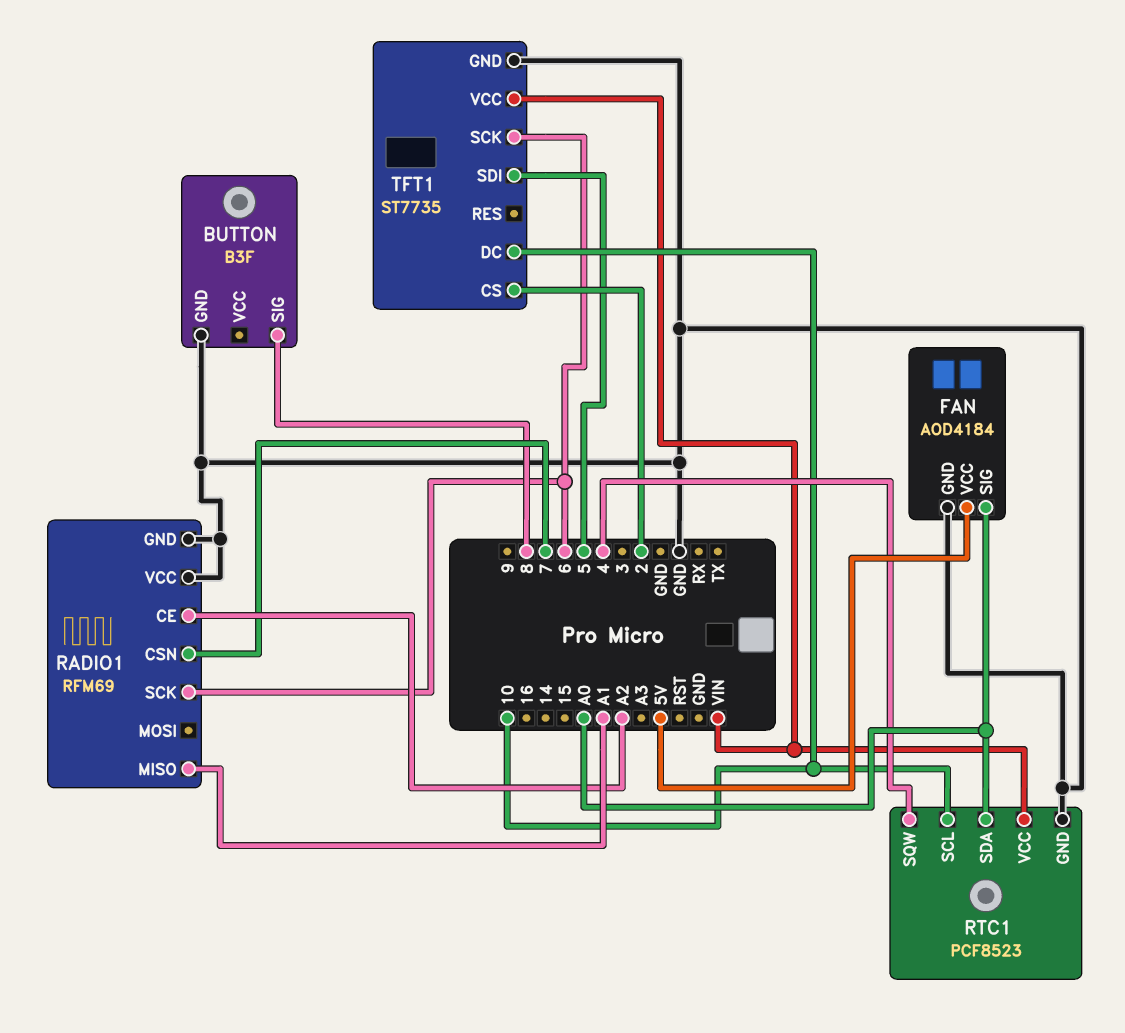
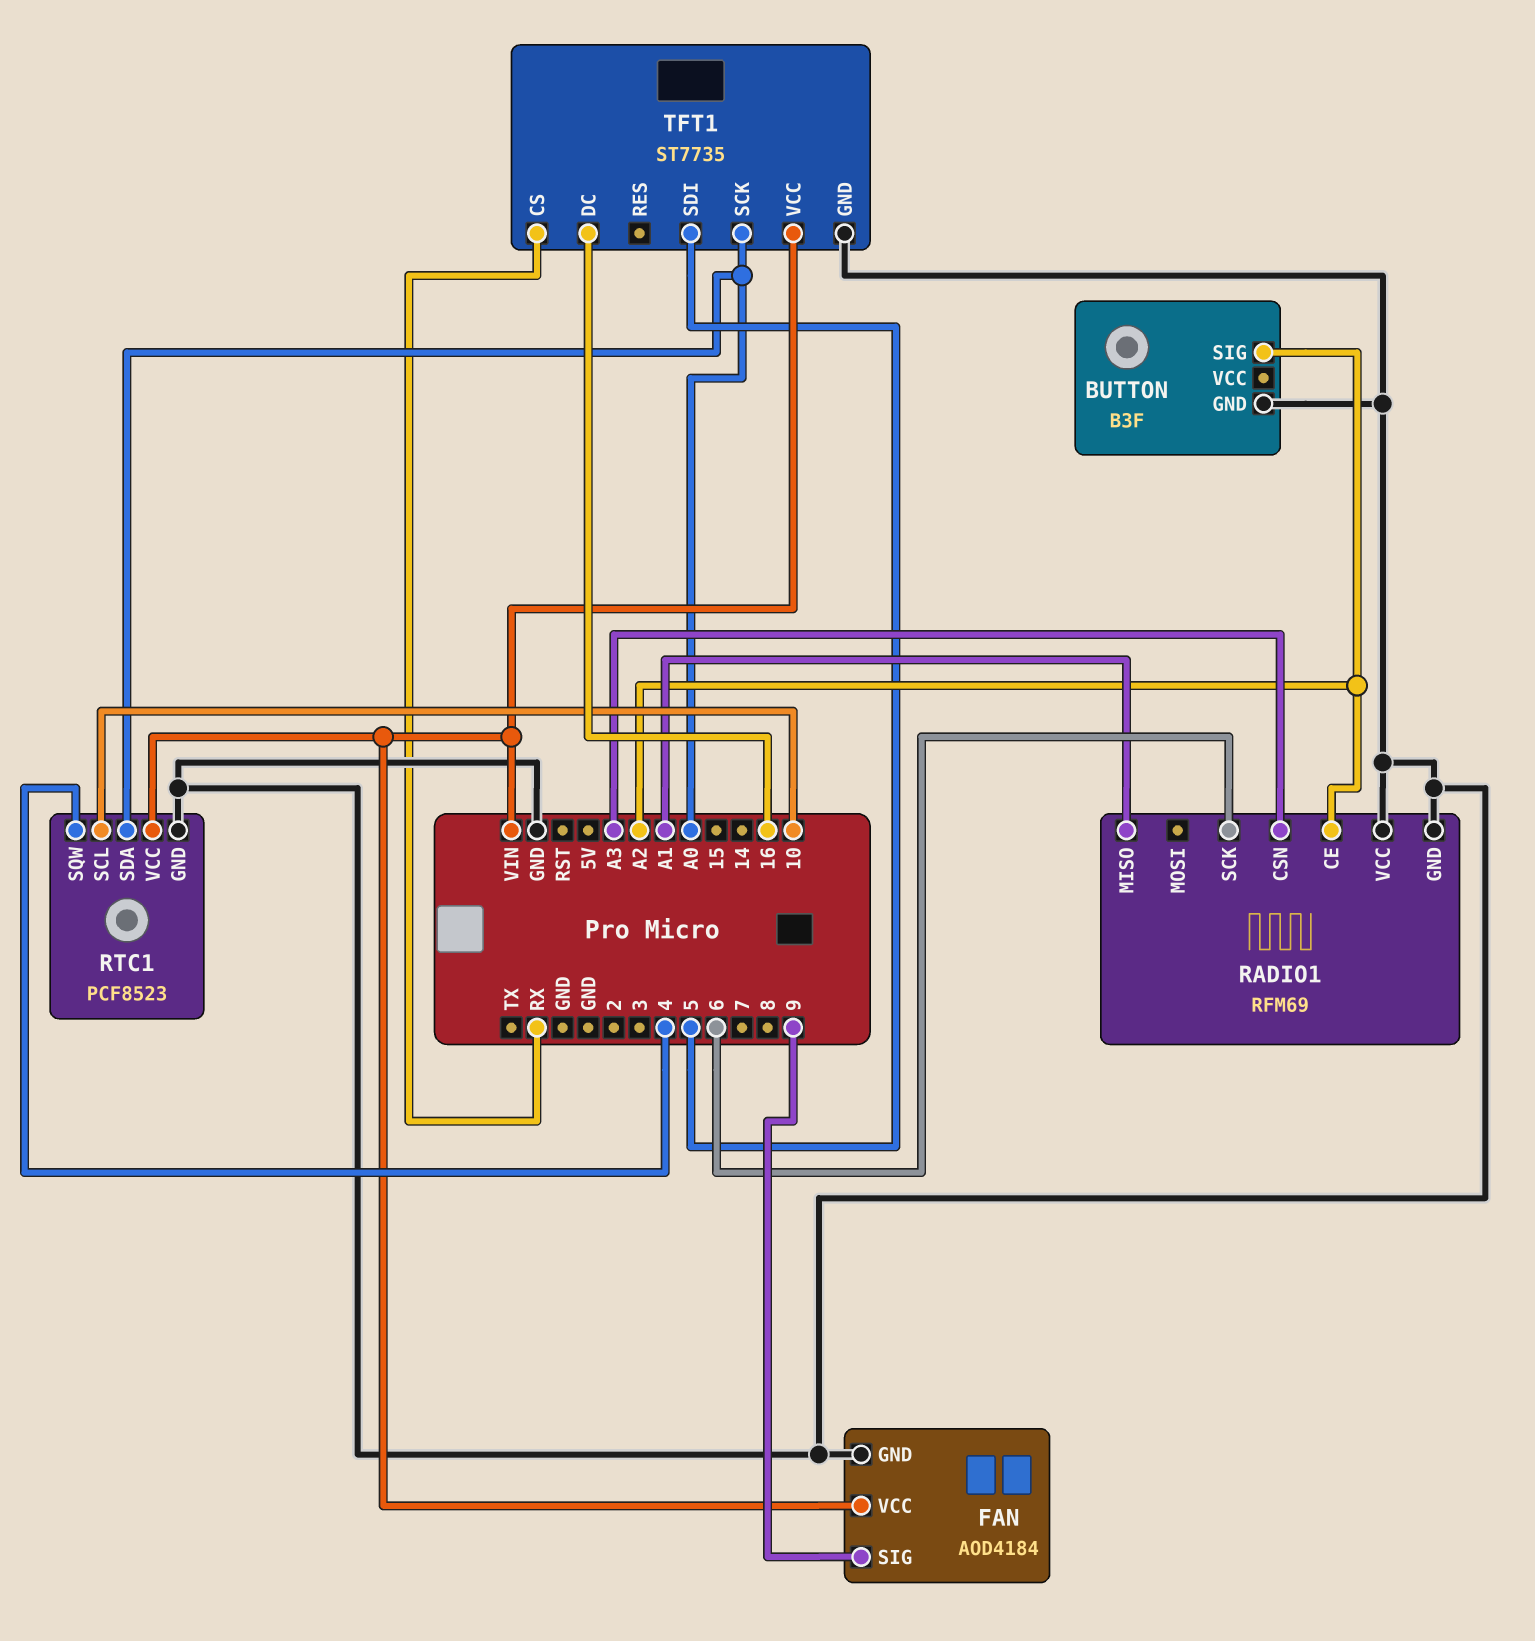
BUTTON pin SIG: 8 -> A2
FAN pin SIG: A0 -> 9
FAN pin VCC: 5V -> VIN
RADIO1 pin CSN: 7 -> A3
TFT1 pin CS: 2 -> RX
TFT1 pin DC: 10 -> 16
TFT1 pin SCK: 6 -> A0

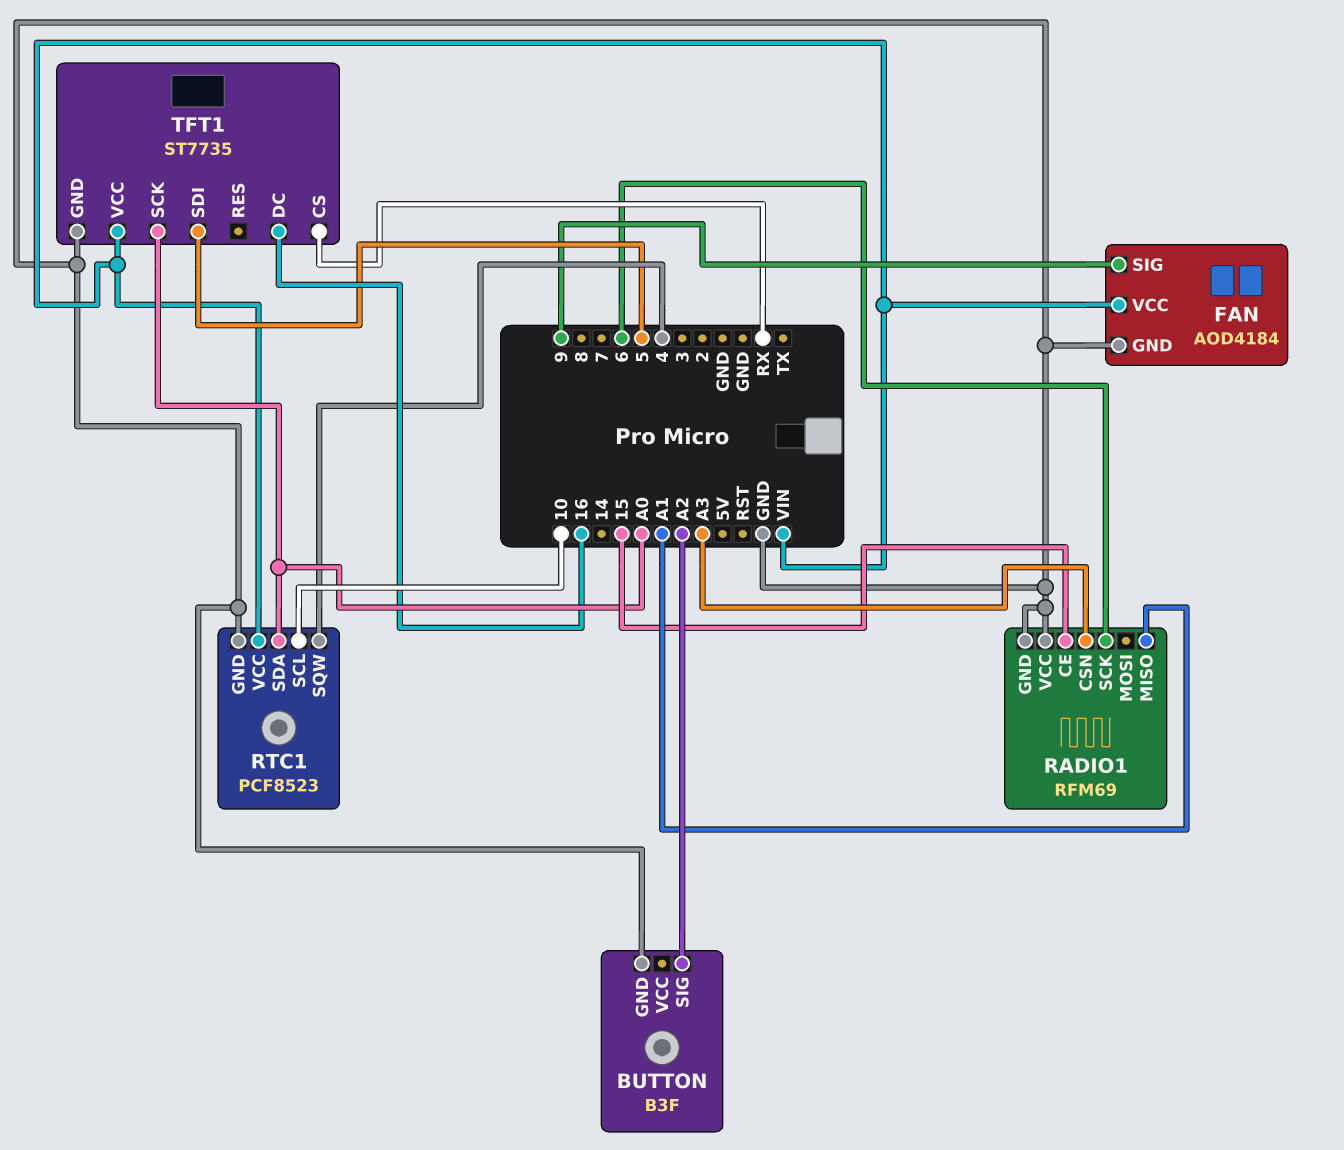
RADIO1 pin CE: A2 -> 15

